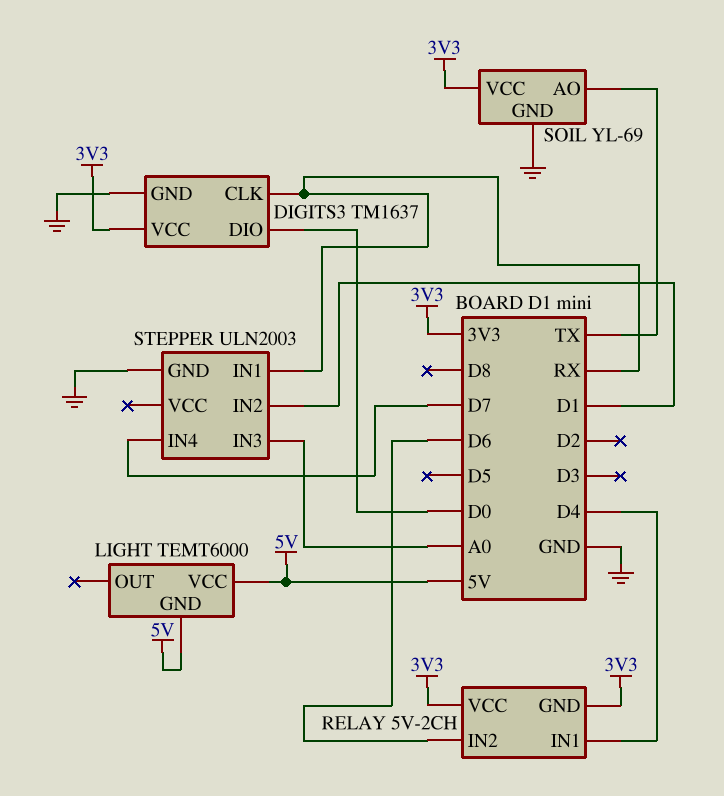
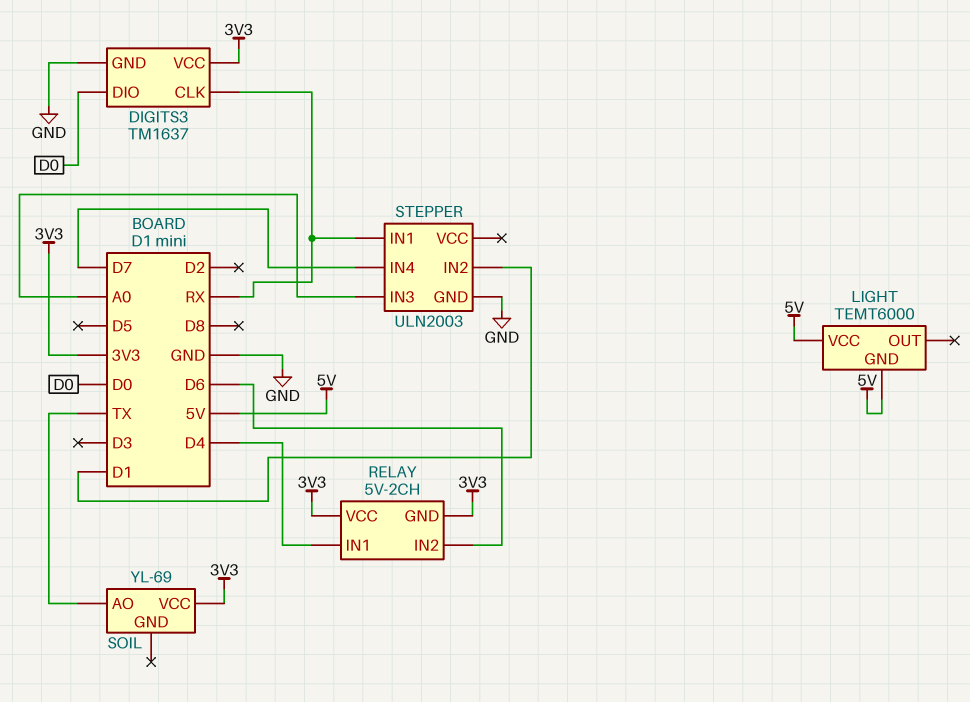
SOIL pin GND: GND -> none

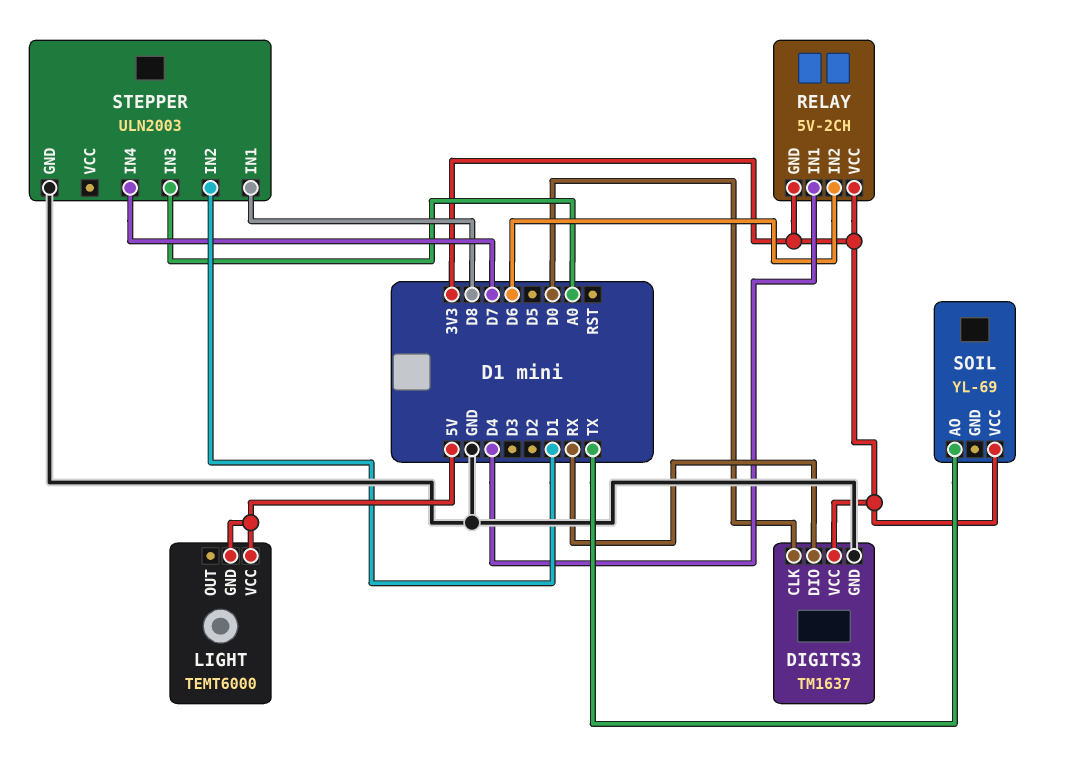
DIGITS3 pin CLK: RX -> D0
DIGITS3 pin DIO: D0 -> RX
STEPPER pin IN1: RX -> D8

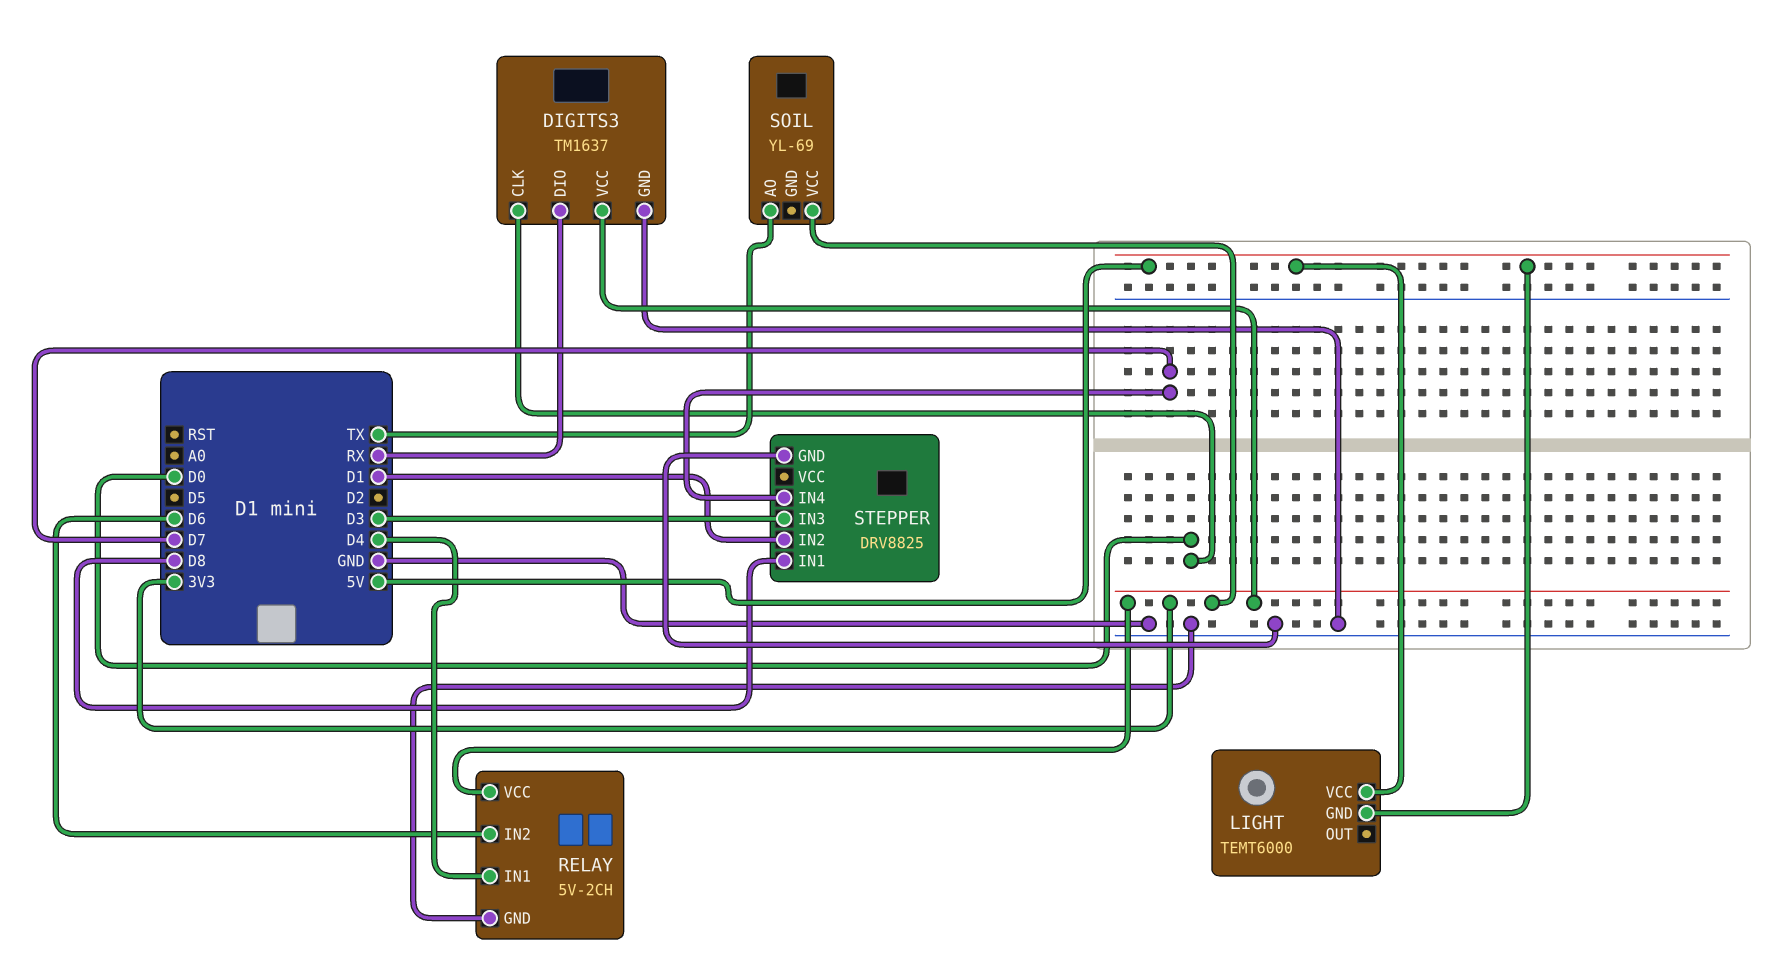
RELAY pin GND: 3V3 -> GND
STEPPER: ULN2003 -> DRV8825
STEPPER pin IN3: A0 -> D3

